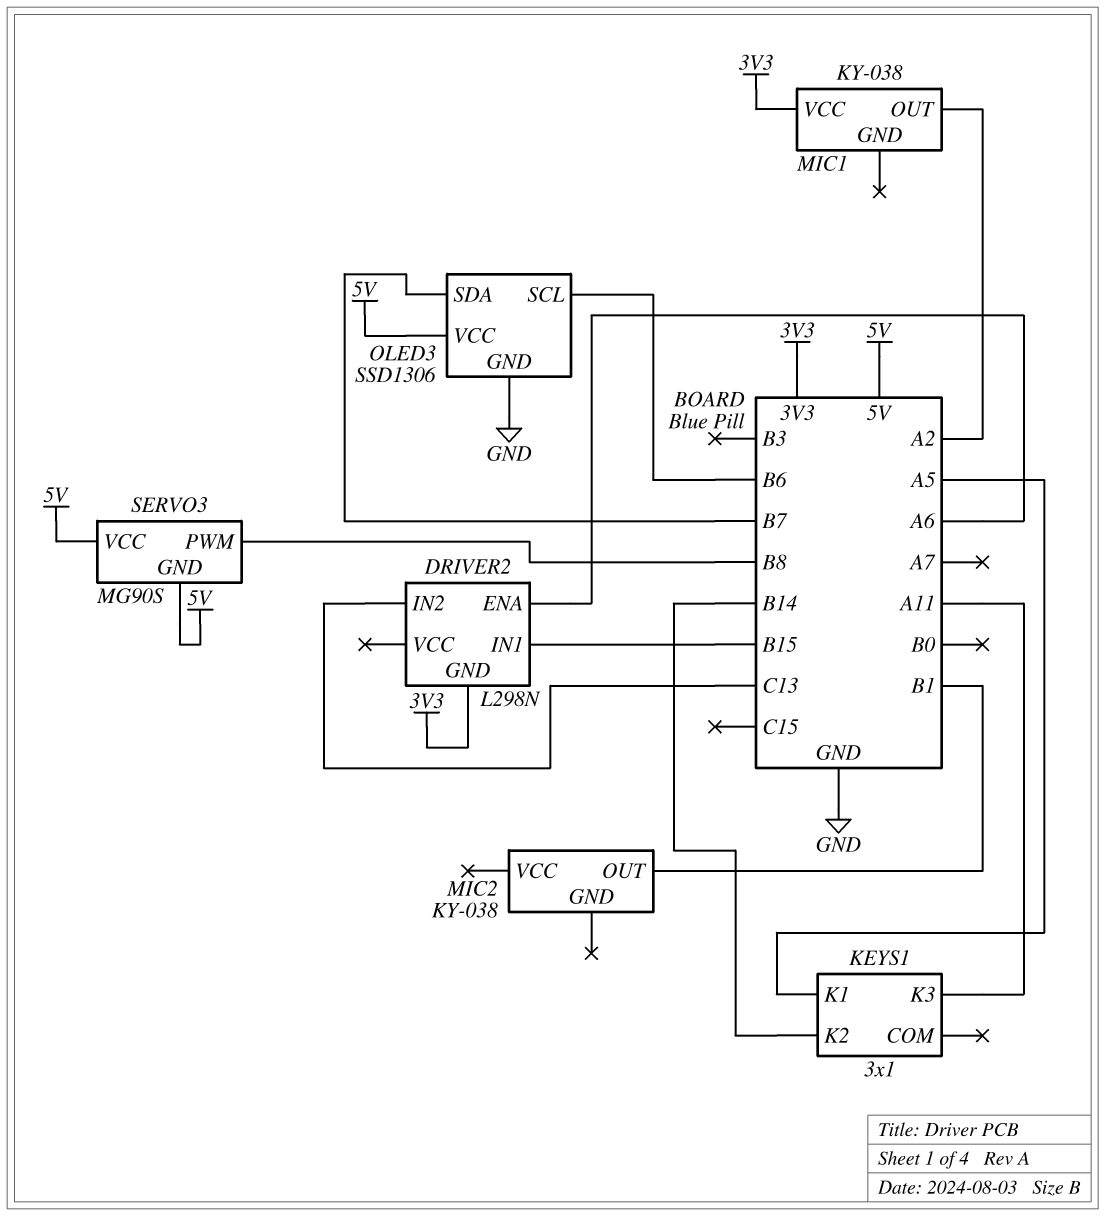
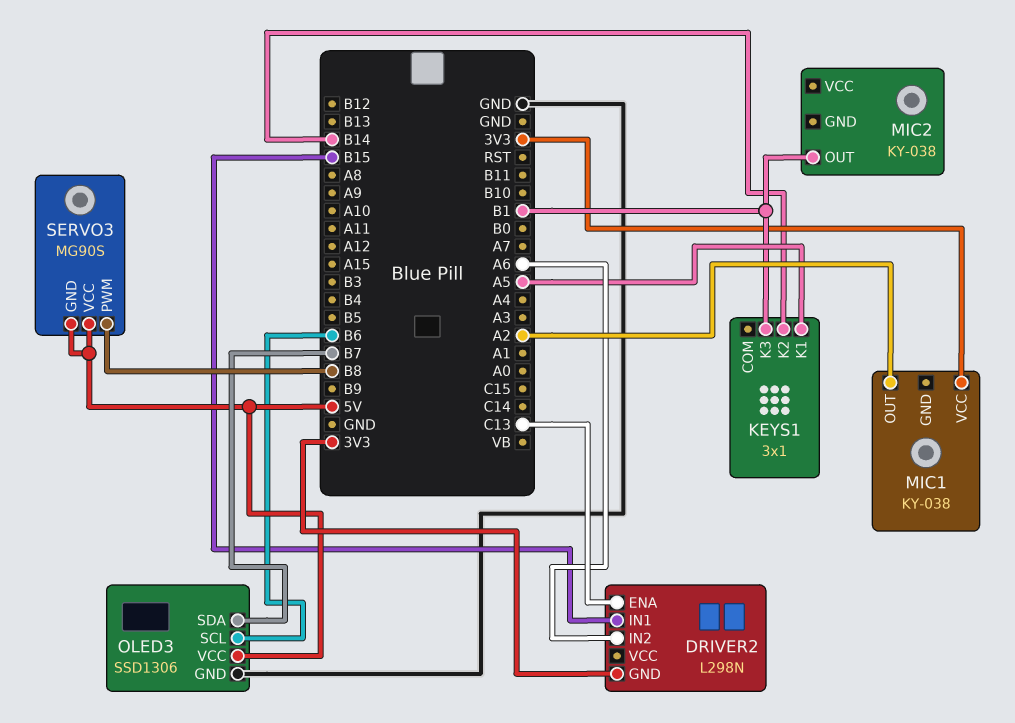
DRIVER2 pin ENA: A6 -> C13
DRIVER2 pin IN2: C13 -> A6
KEYS1 pin K3: A11 -> B1

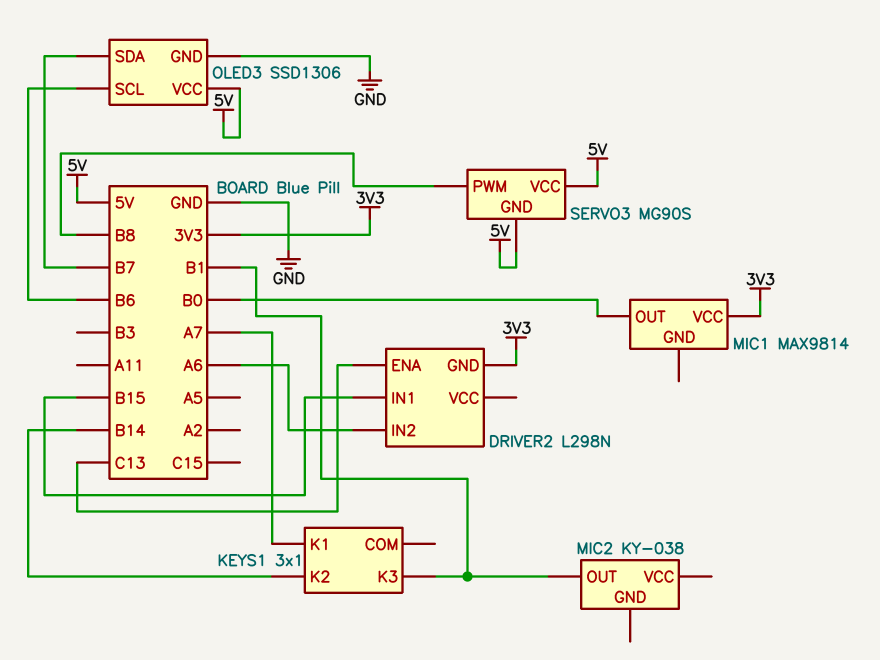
KEYS1 pin K1: A5 -> A7
MIC1: KY-038 -> MAX9814
MIC1 pin OUT: A2 -> B0

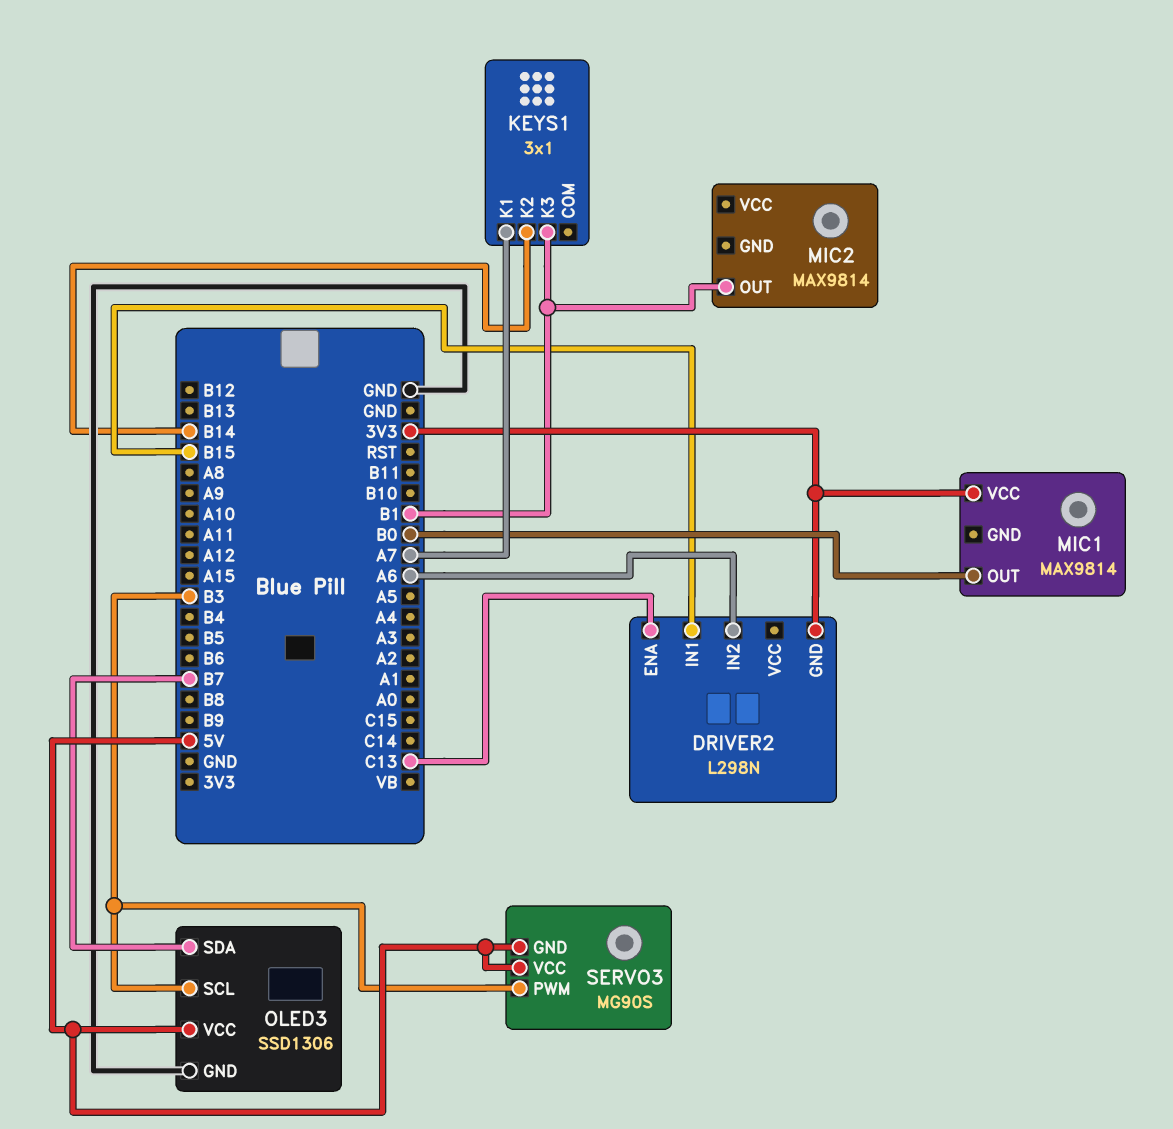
MIC2: KY-038 -> MAX9814
OLED3 pin SCL: B6 -> B3
SERVO3 pin PWM: B8 -> B3

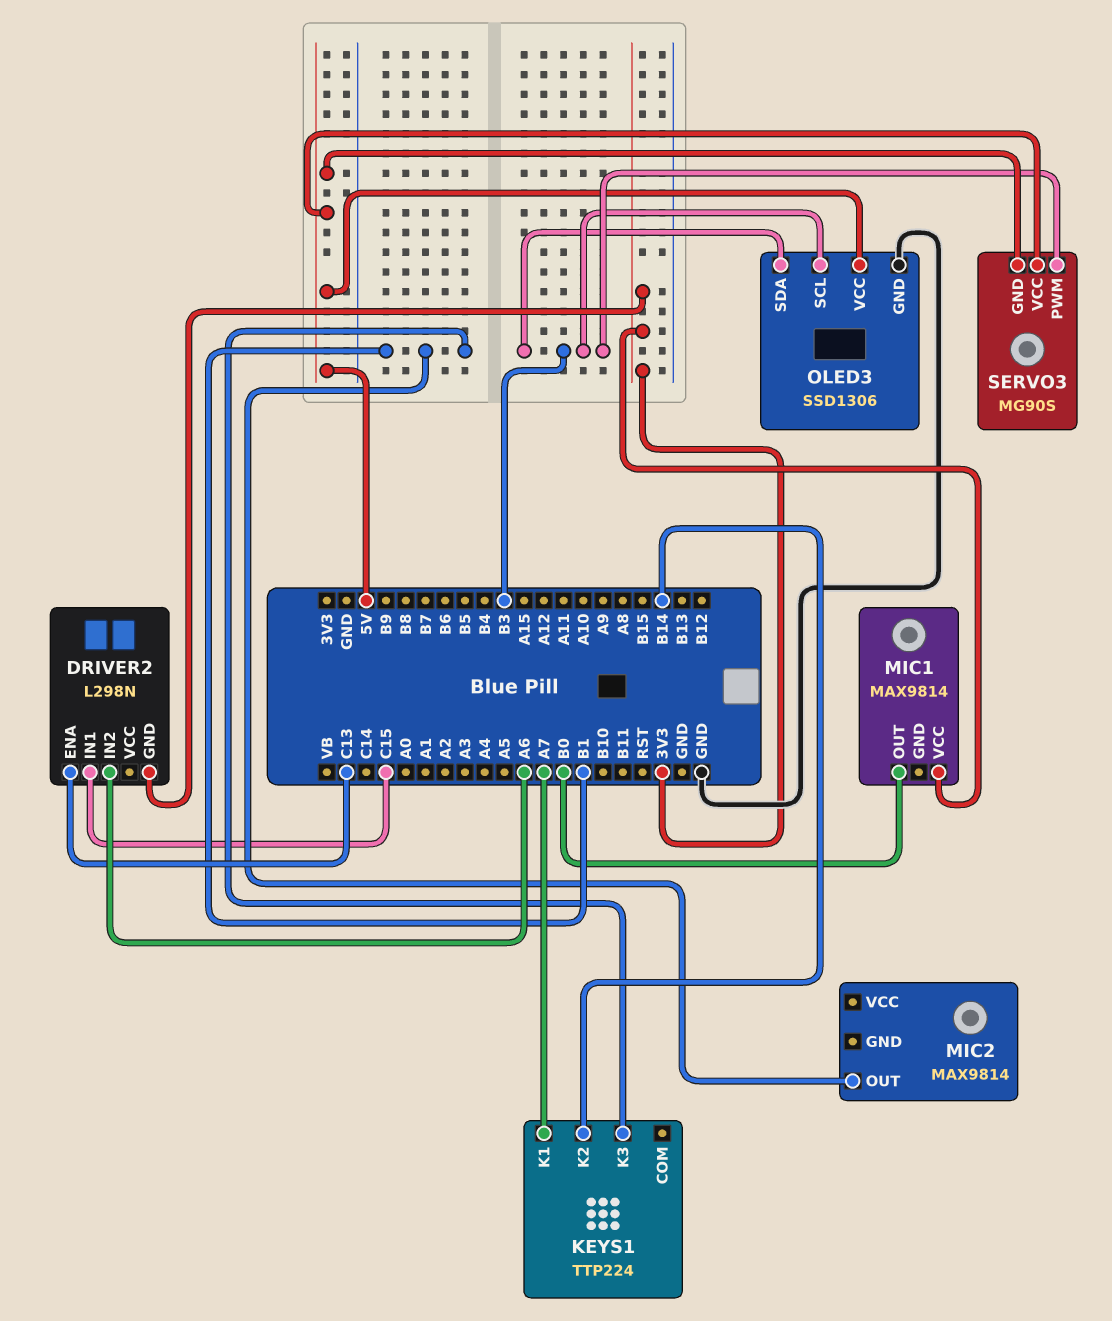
DRIVER2 pin IN1: B15 -> C15
KEYS1: 3x1 -> TTP224
OLED3 pin SDA: B7 -> B3

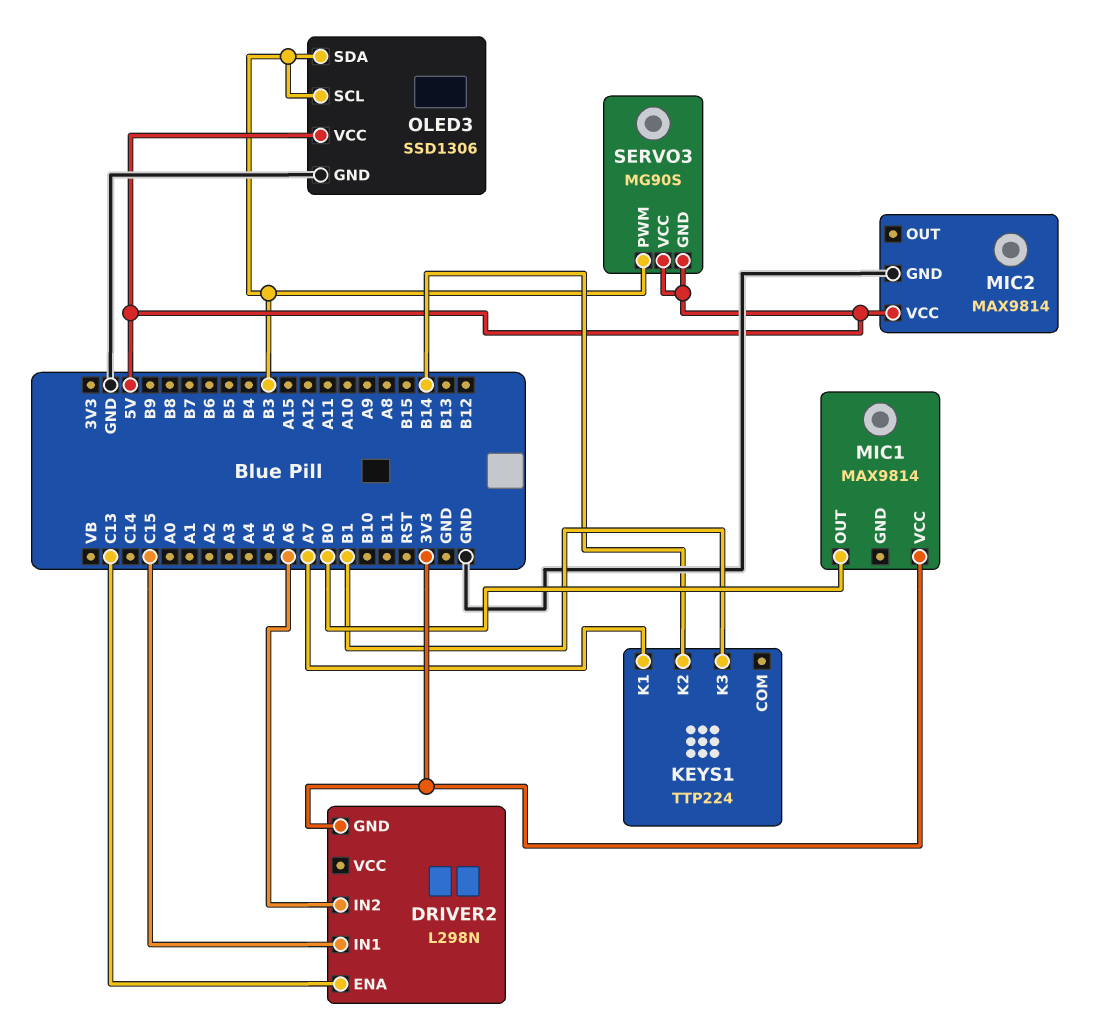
MIC2 pin GND: none -> GND
MIC2 pin OUT: B1 -> none
MIC2 pin VCC: none -> 5V

